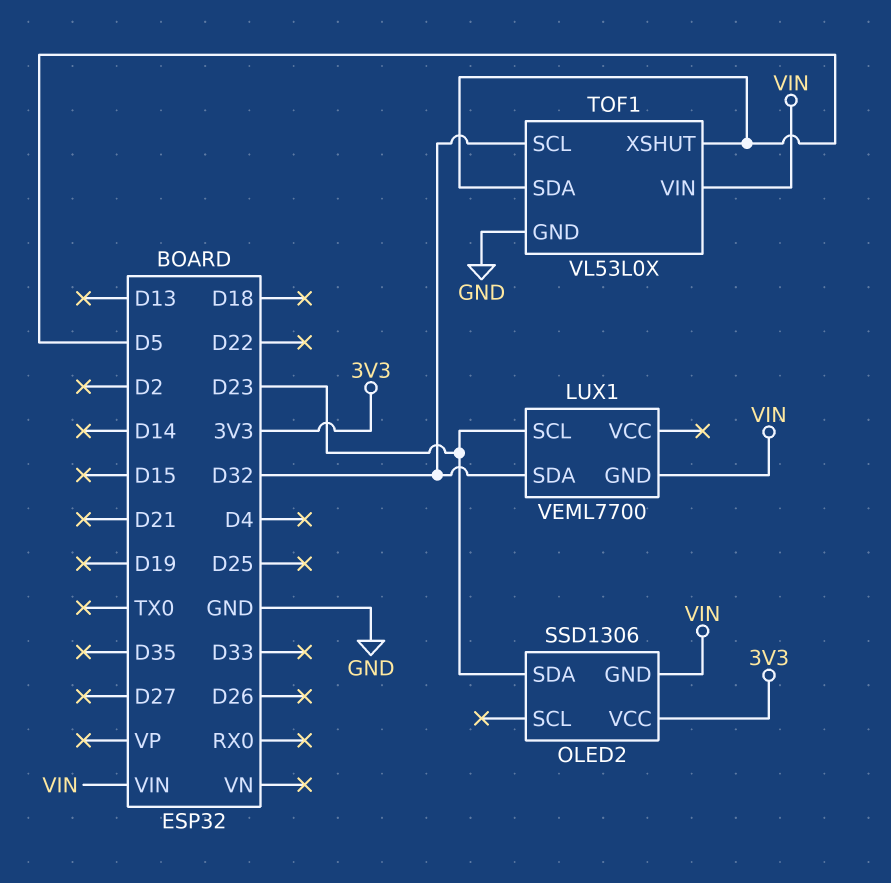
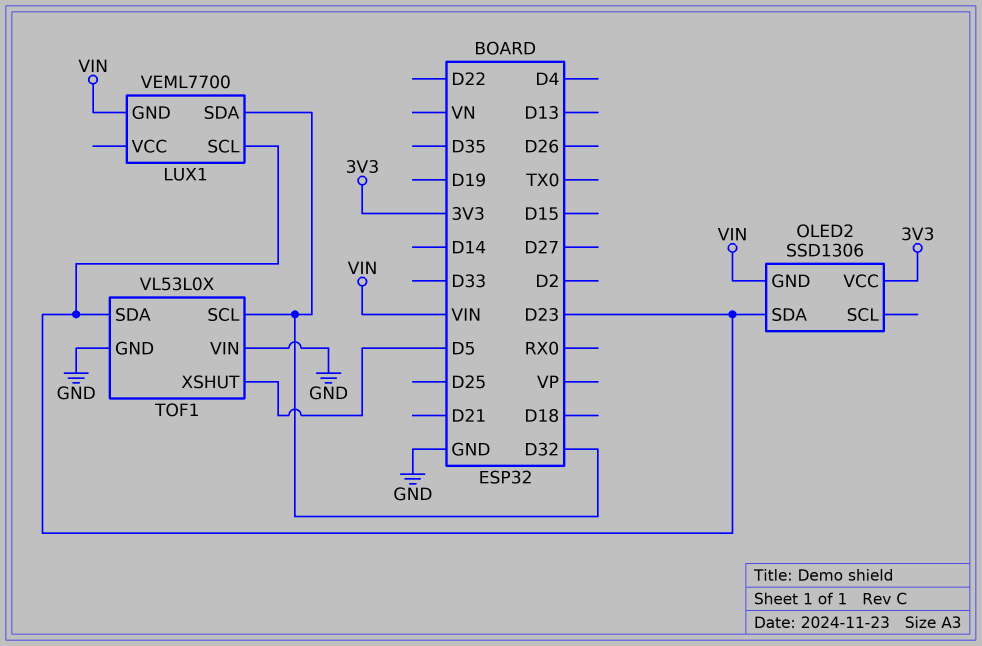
TOF1 pin SDA: D5 -> D23
TOF1 pin VIN: VIN -> GND

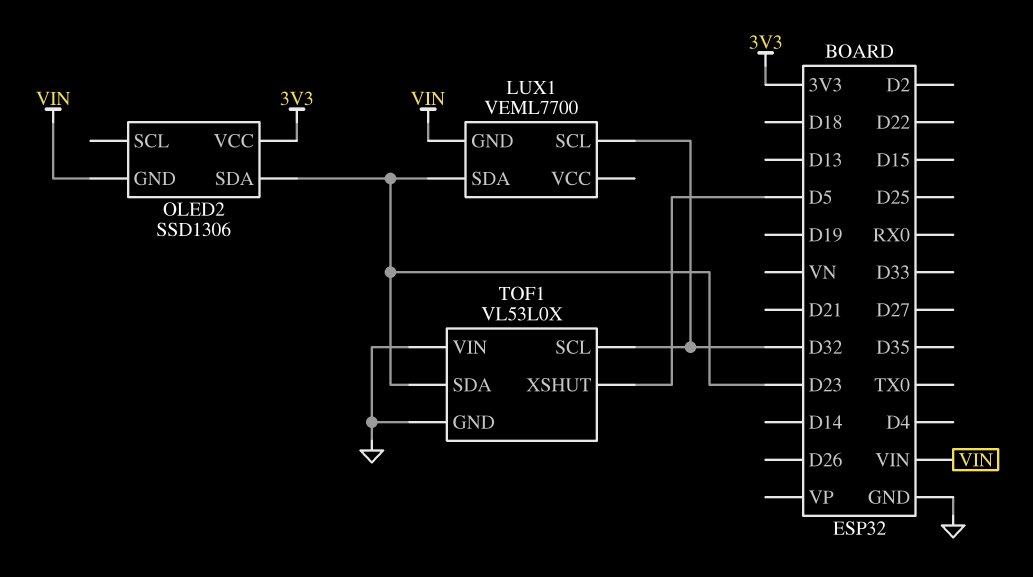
LUX1 pin SCL: D23 -> D32
LUX1 pin SDA: D32 -> D23

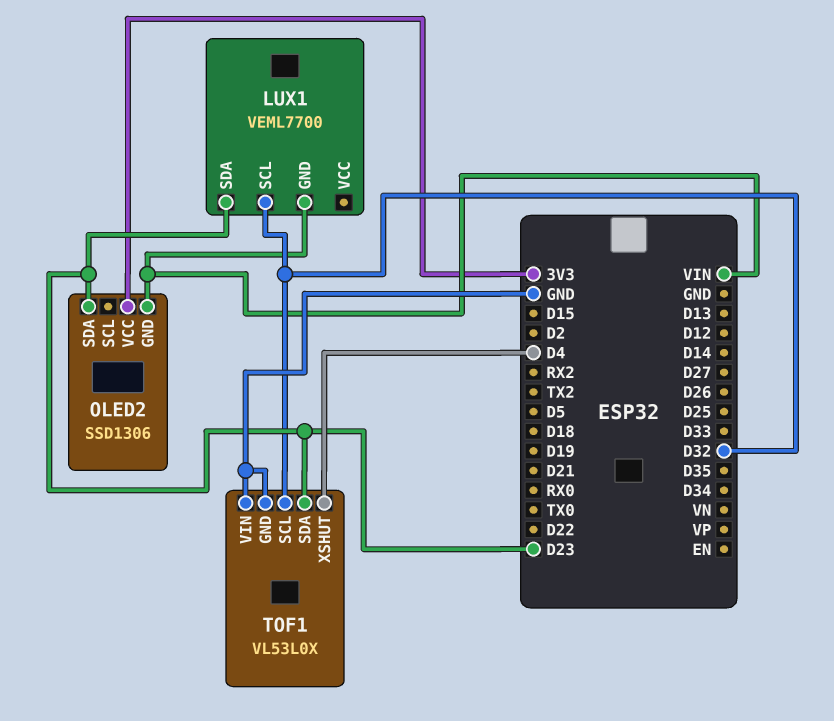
TOF1 pin XSHUT: D5 -> D4

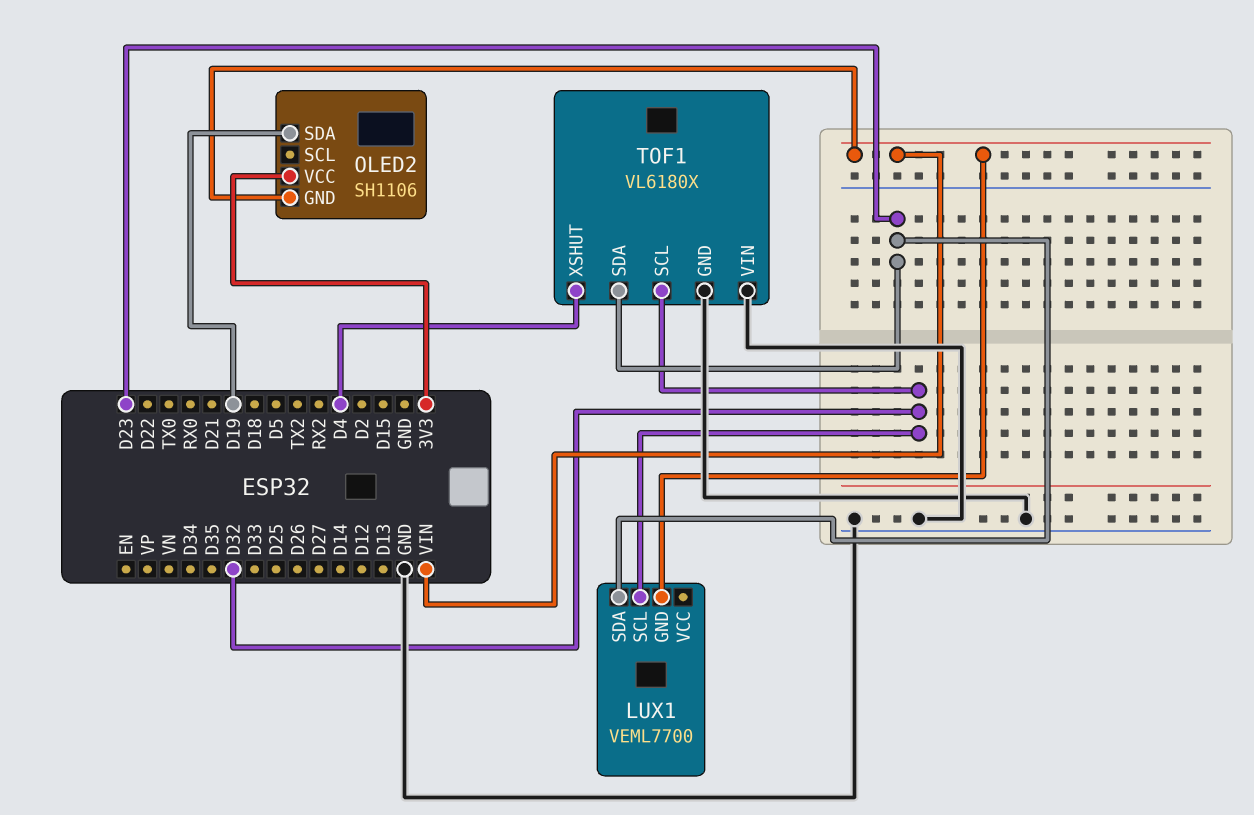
OLED2: SSD1306 -> SH1106
OLED2 pin SDA: D23 -> D19
TOF1: VL53L0X -> VL6180X

